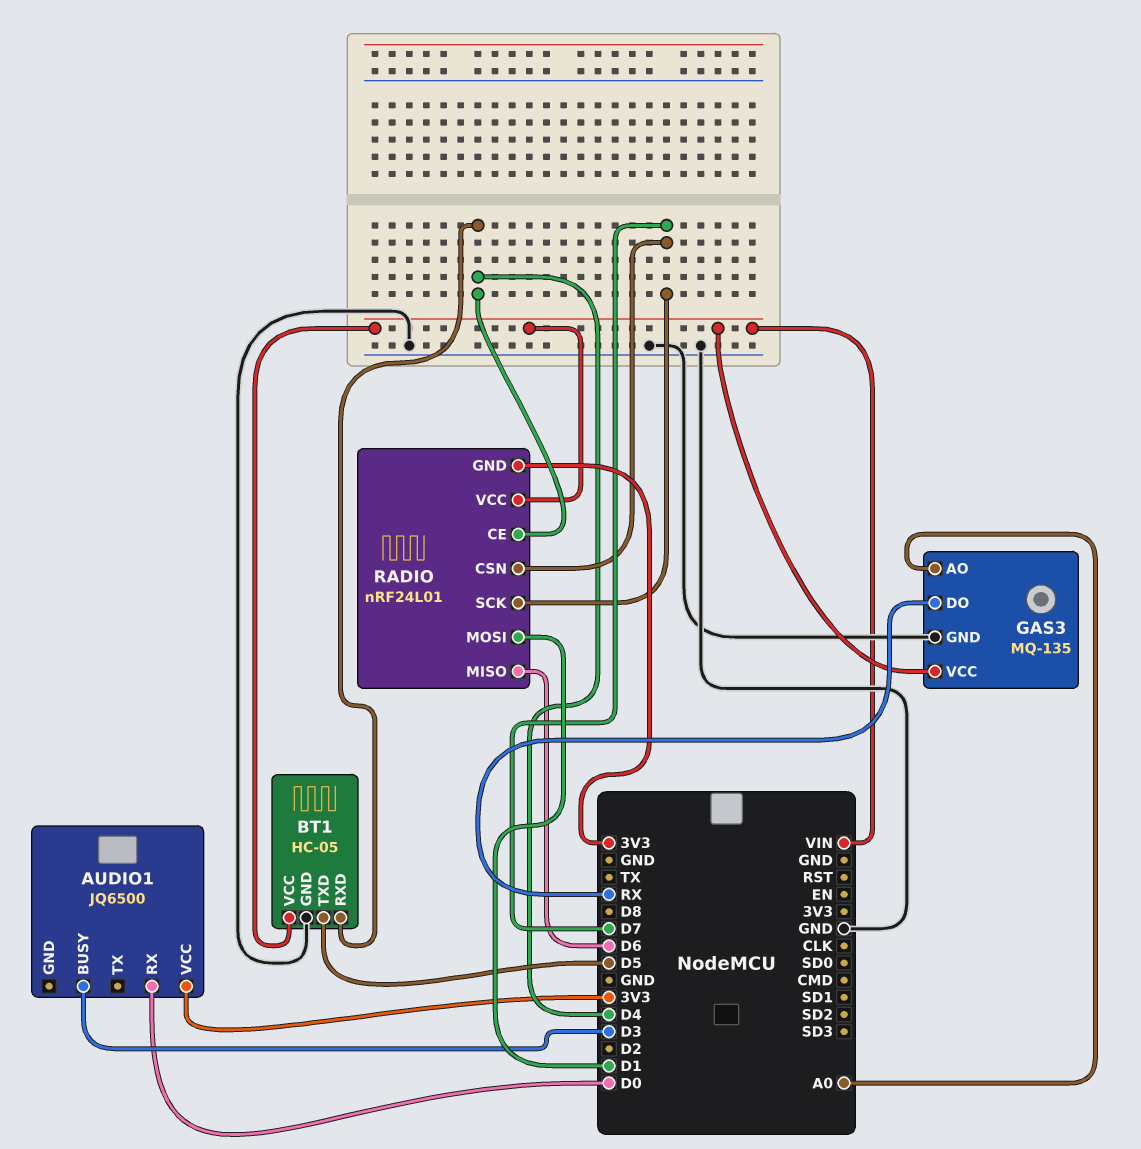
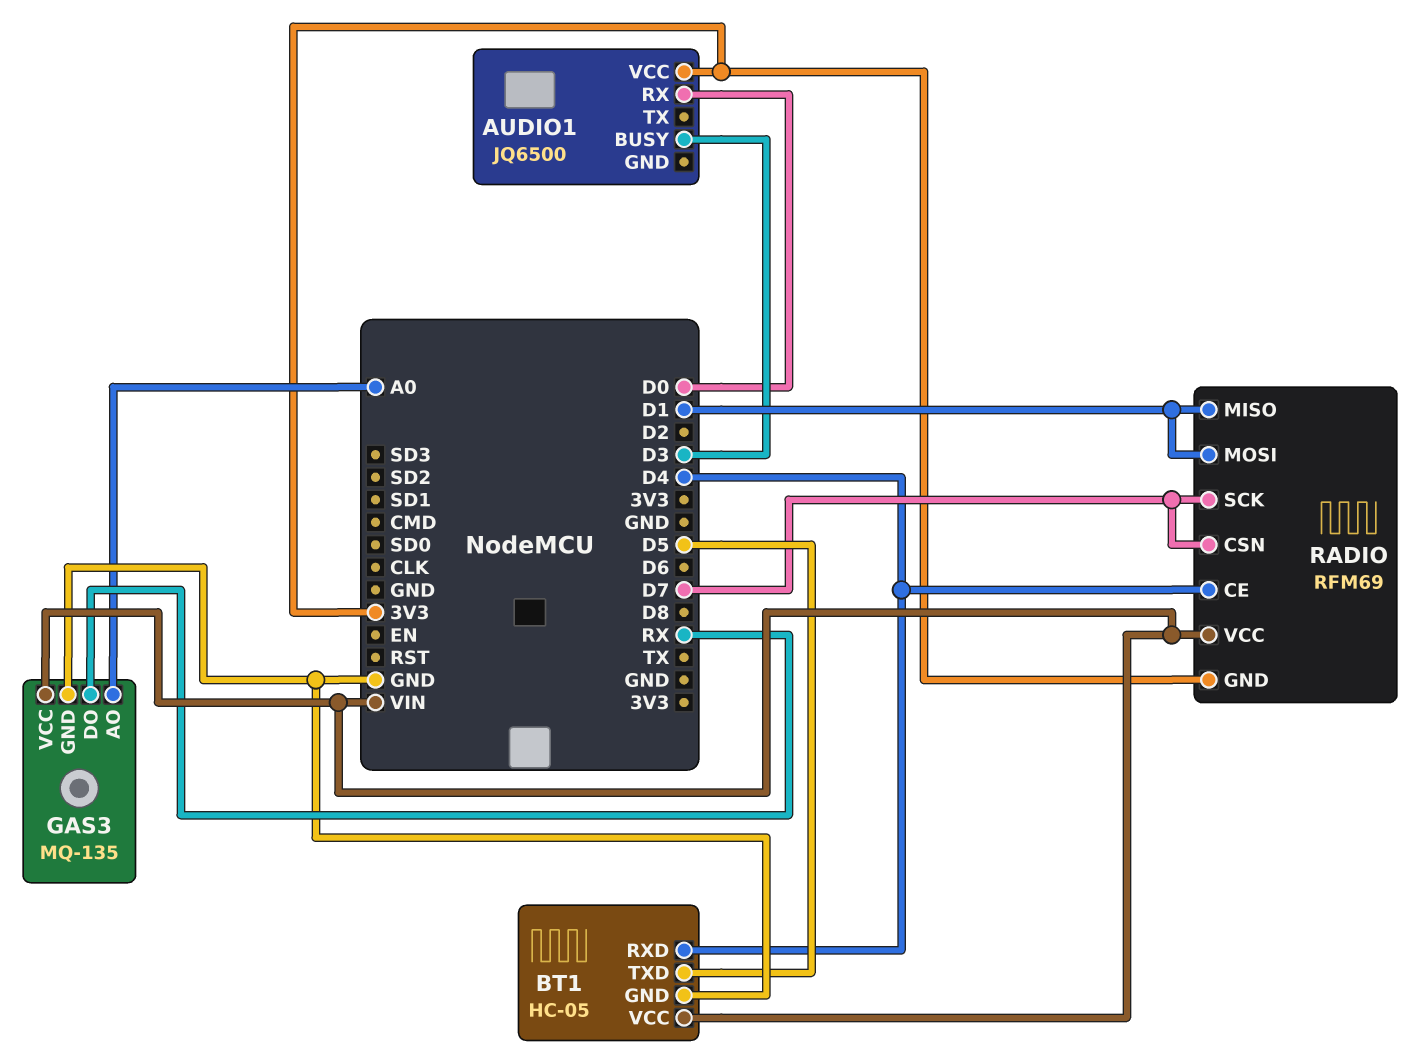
RADIO: nRF24L01 -> RFM69
RADIO pin MISO: D6 -> D1

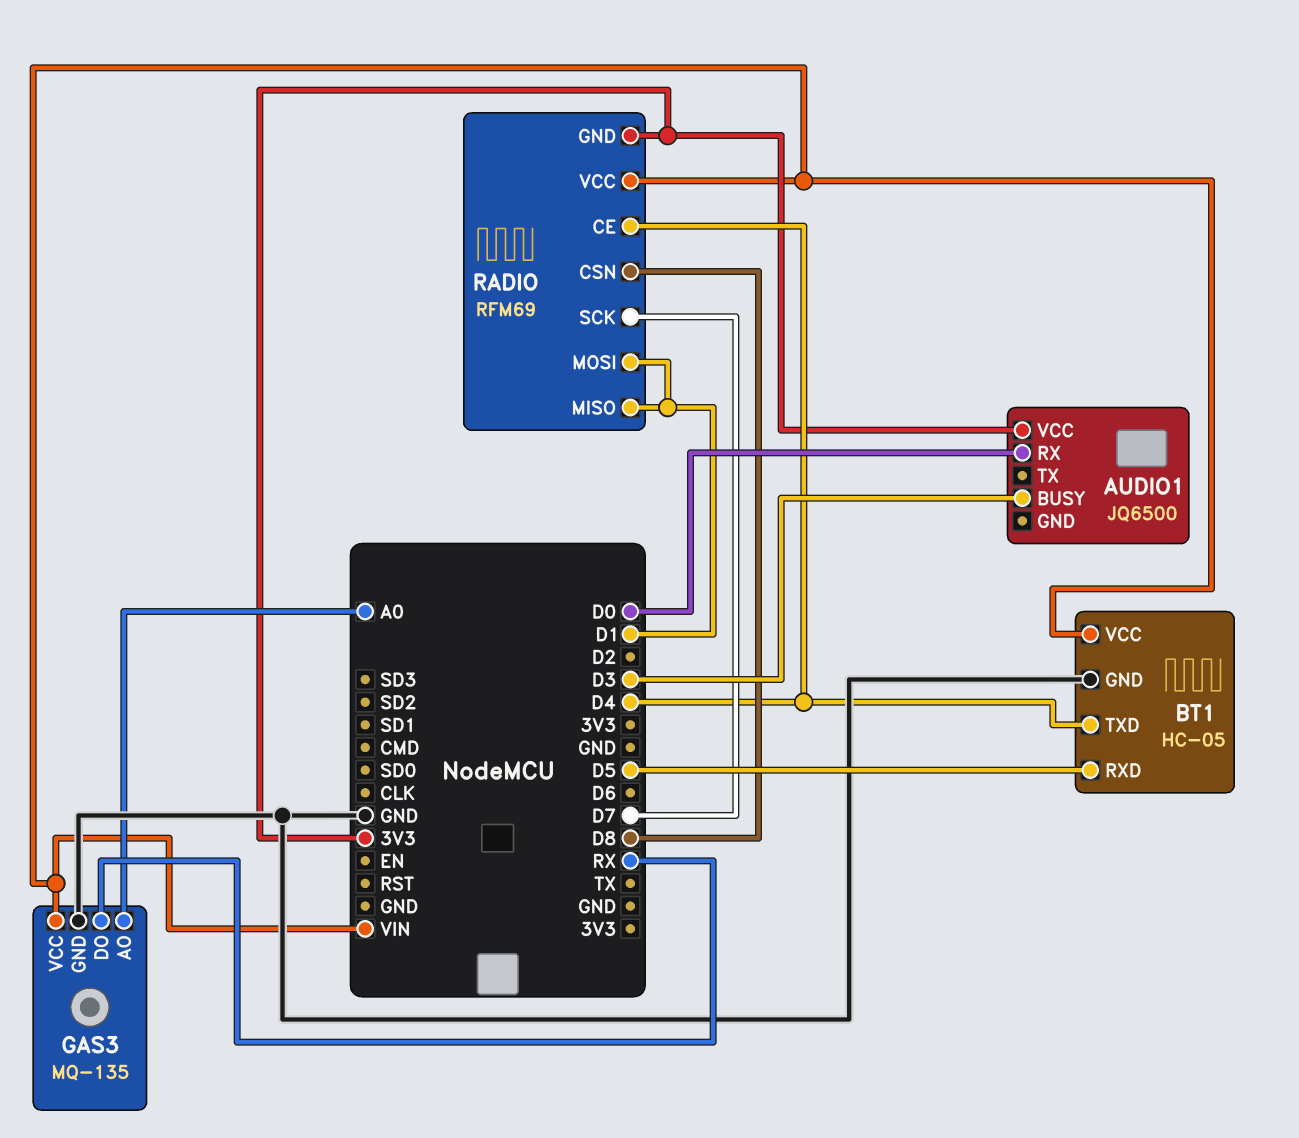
BT1 pin RXD: D4 -> D5
BT1 pin TXD: D5 -> D4
RADIO pin CSN: D7 -> D8

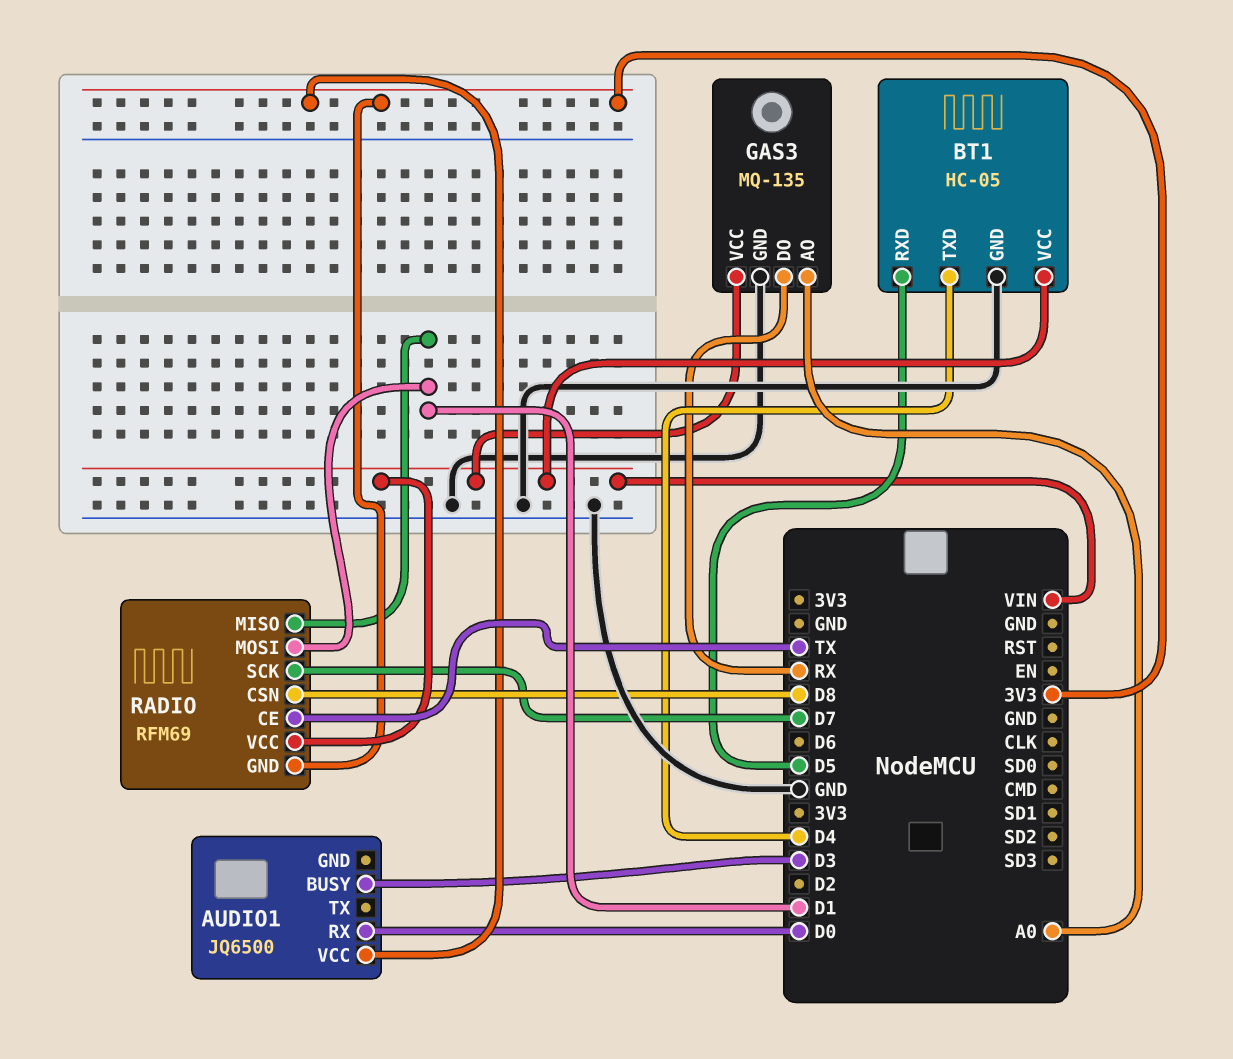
RADIO pin CE: D4 -> TX

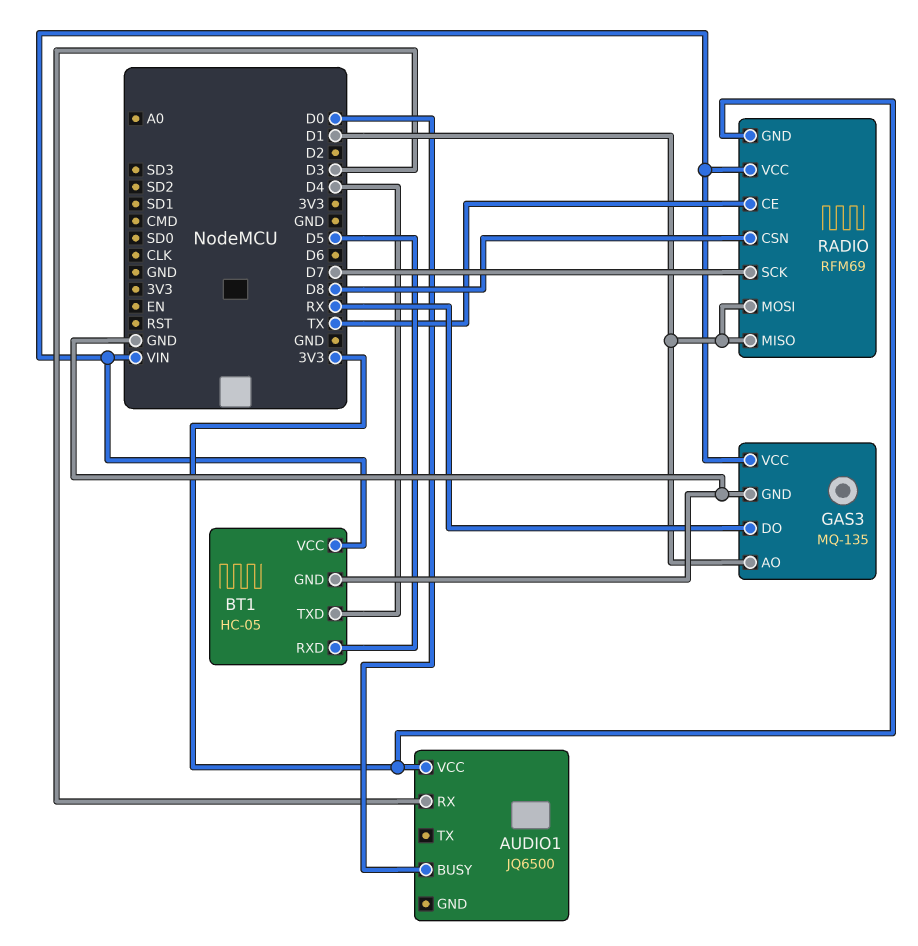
AUDIO1 pin BUSY: D3 -> D0
AUDIO1 pin RX: D0 -> D3
GAS3 pin AO: A0 -> D1

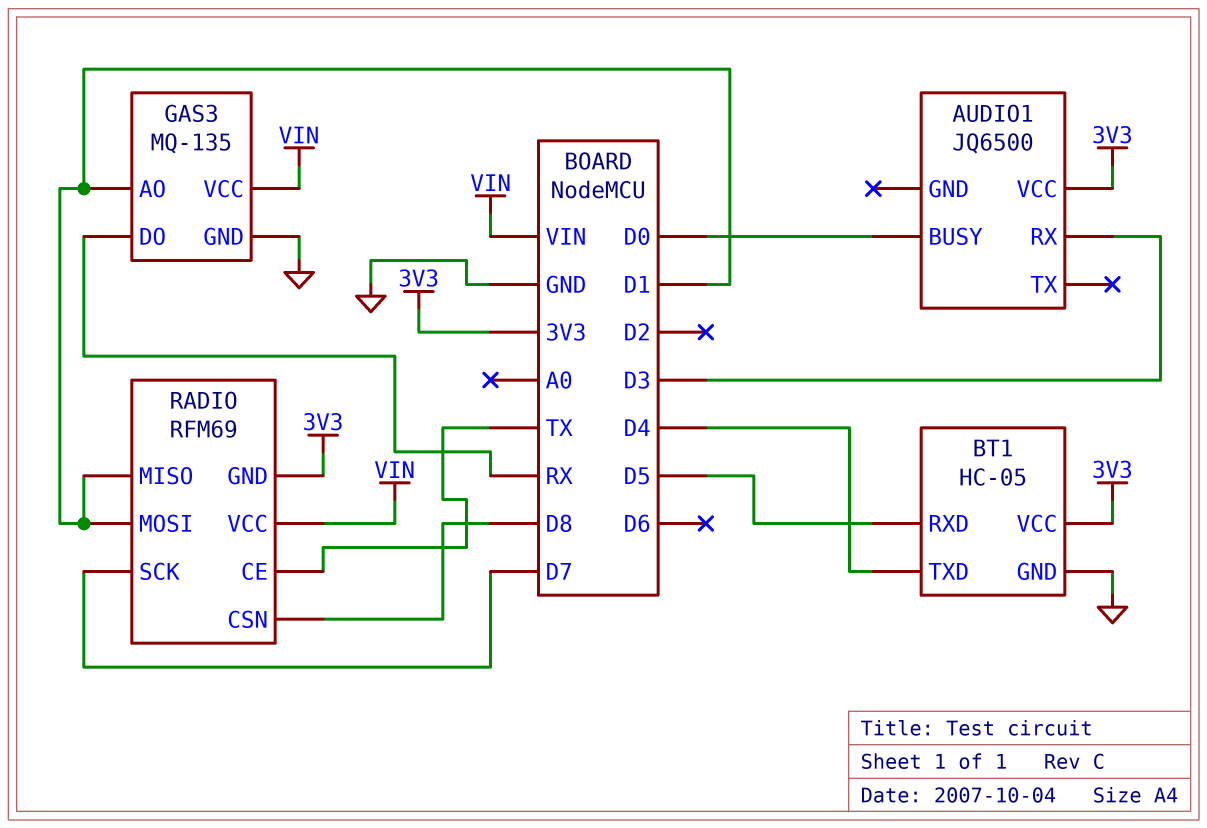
BT1 pin VCC: VIN -> 3V3

